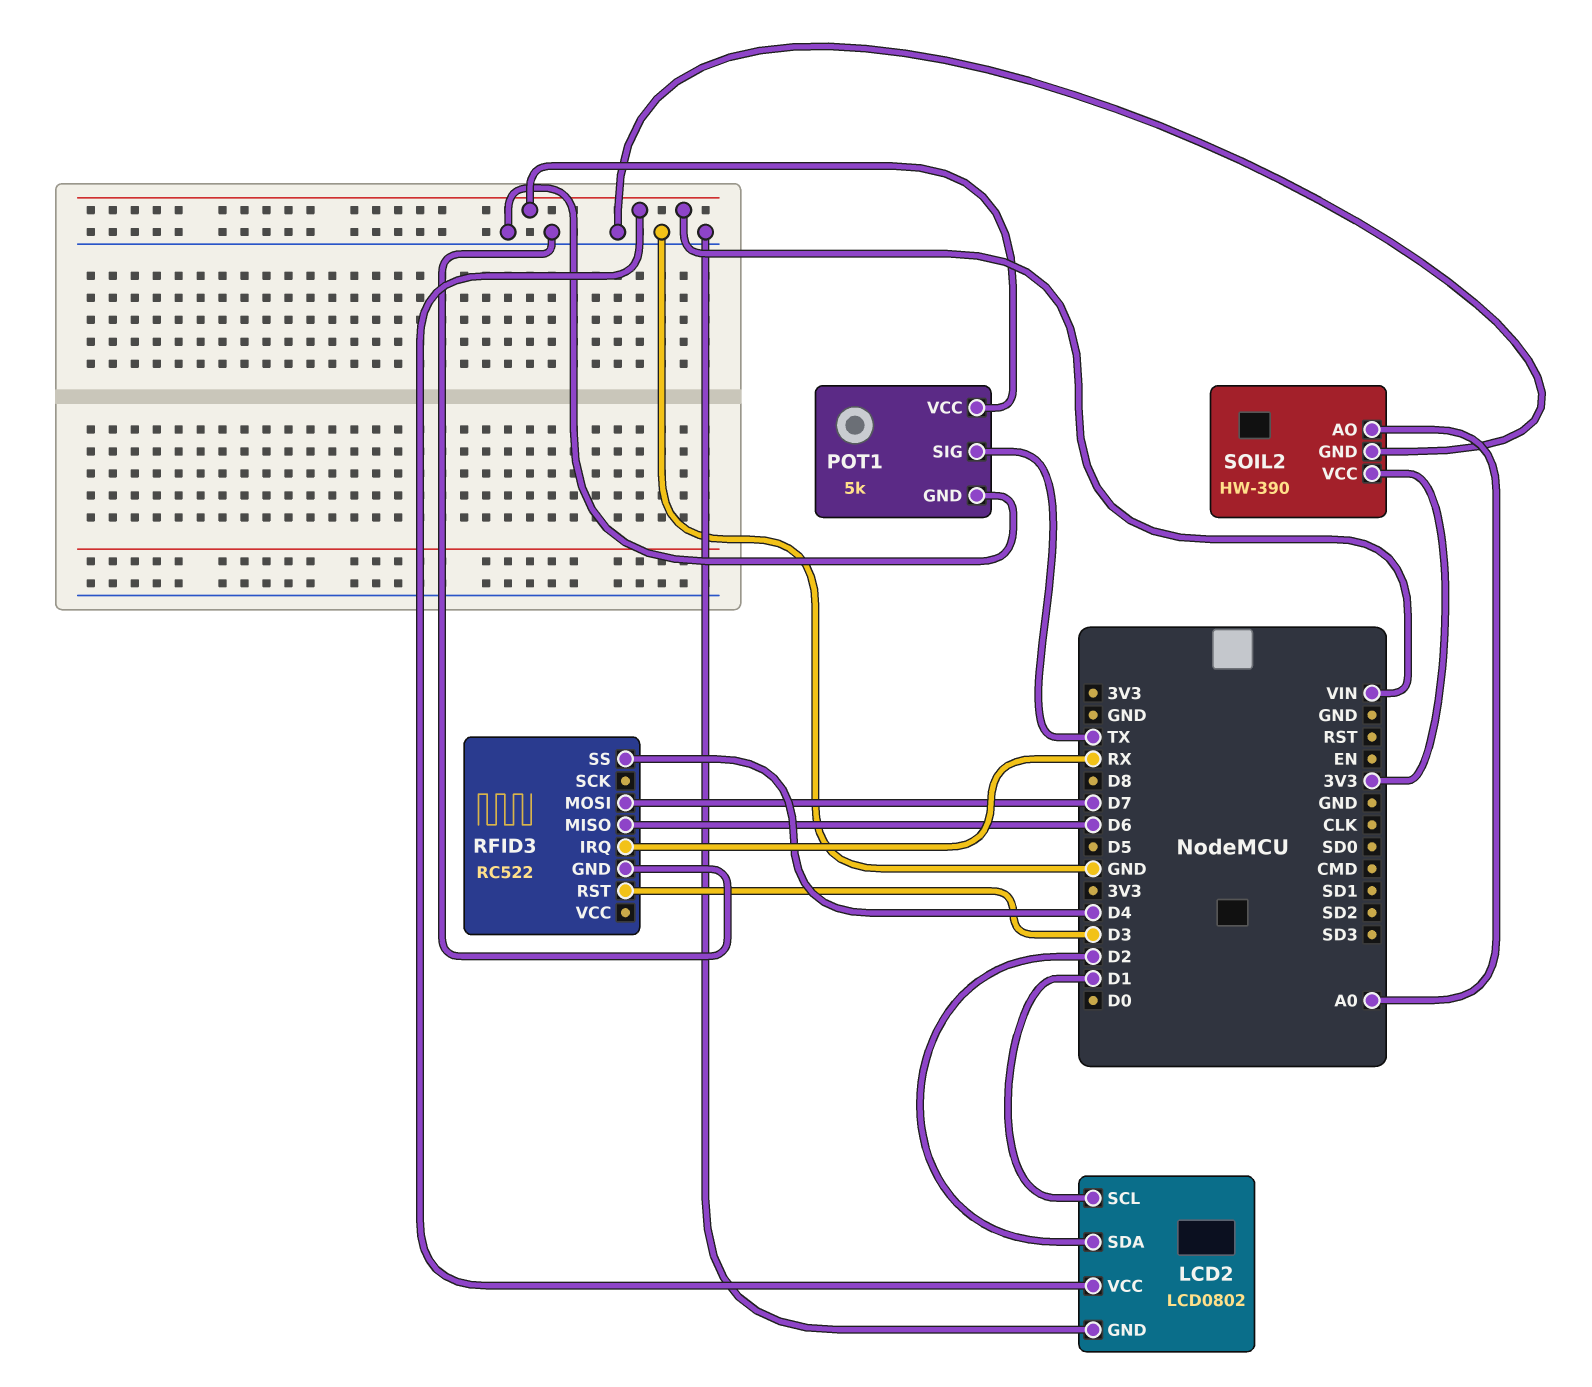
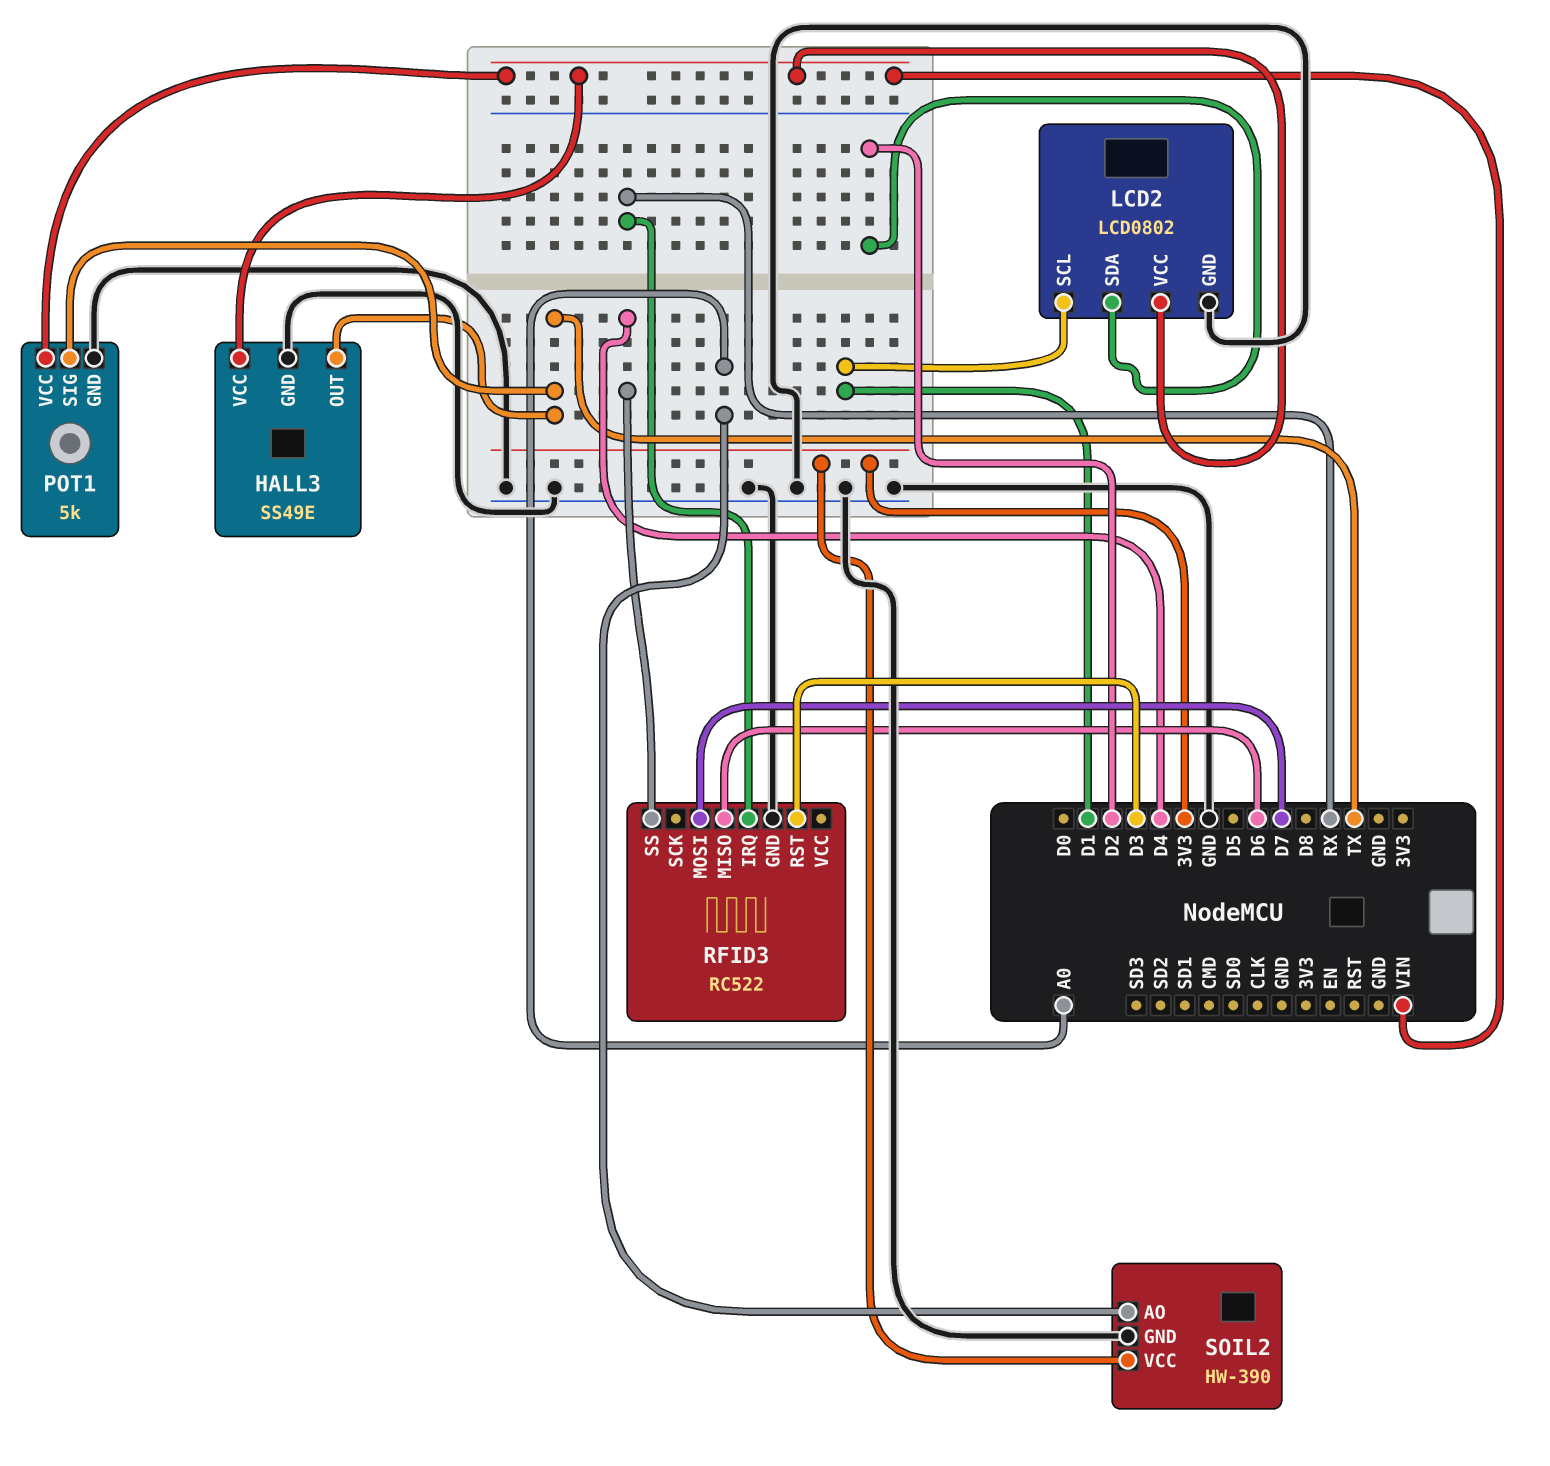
HALL3: none -> SS49E
HALL3 pin GND: none -> GND
HALL3 pin OUT: none -> TX
HALL3 pin VCC: none -> VIN

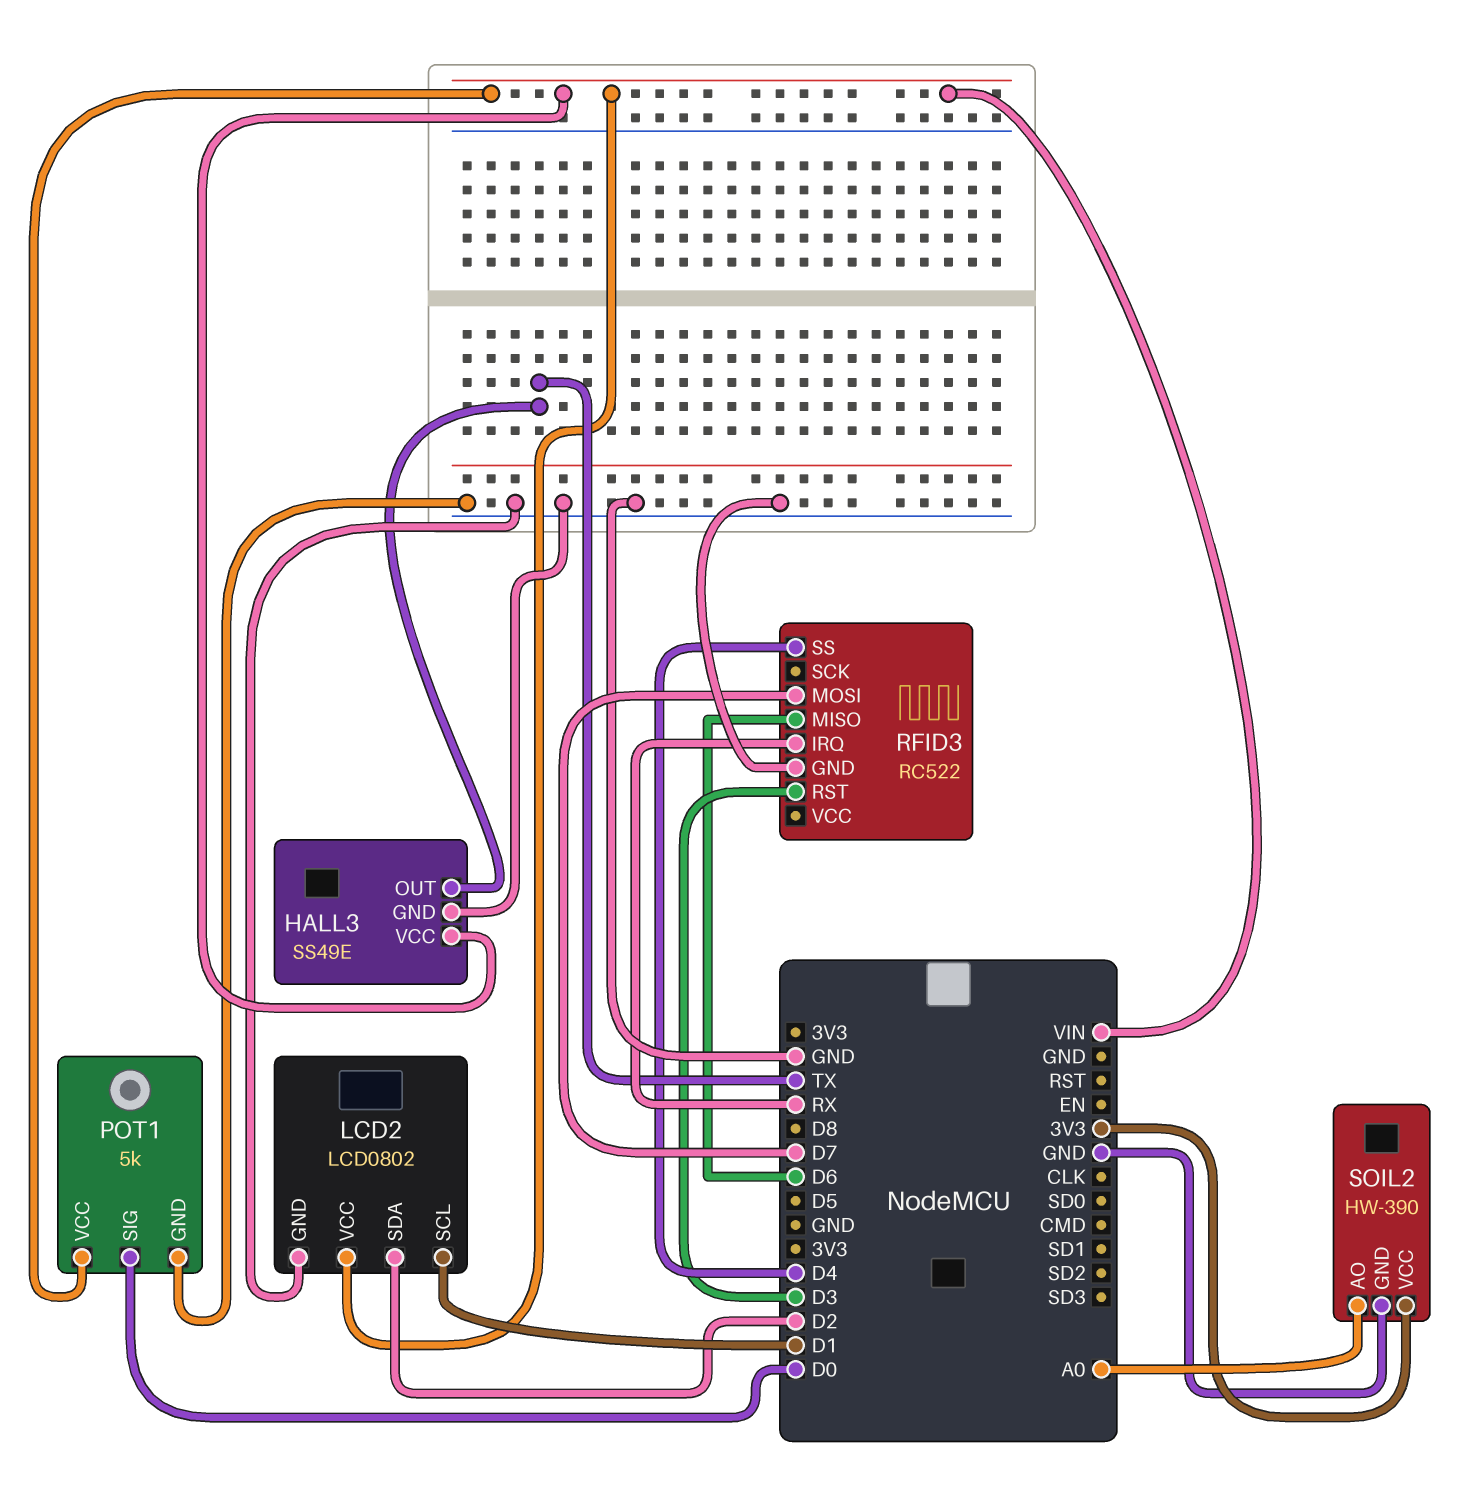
POT1 pin SIG: TX -> D0

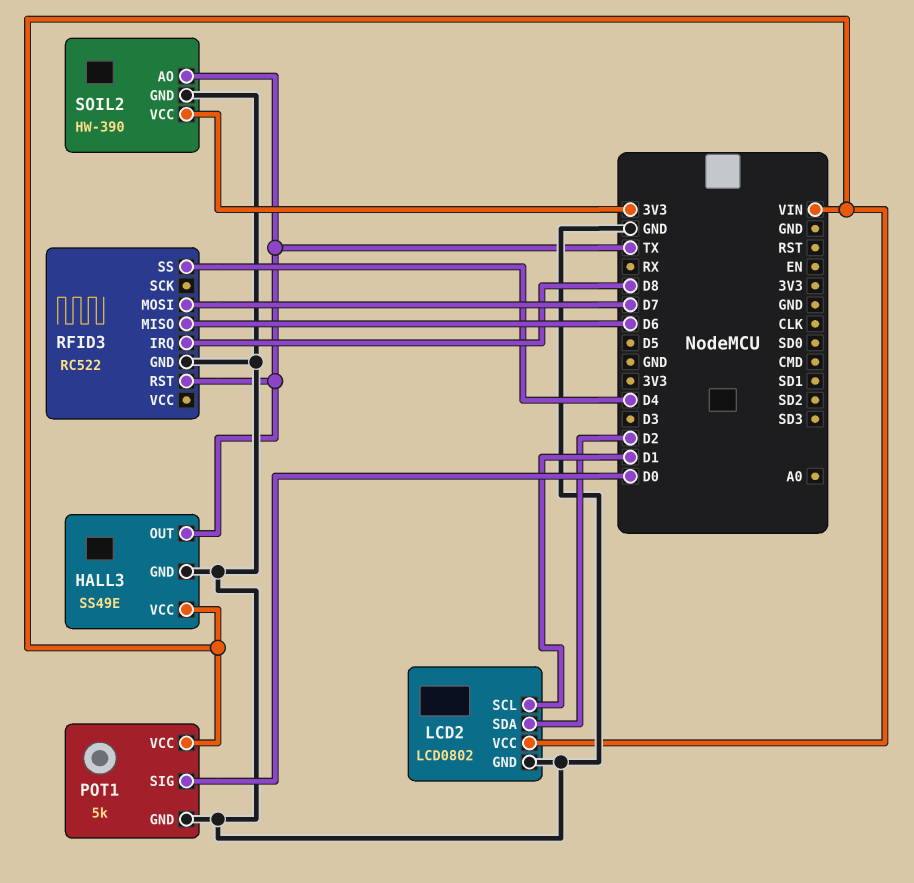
RFID3 pin IRQ: RX -> D8
RFID3 pin RST: D3 -> TX
SOIL2 pin AO: A0 -> TX

